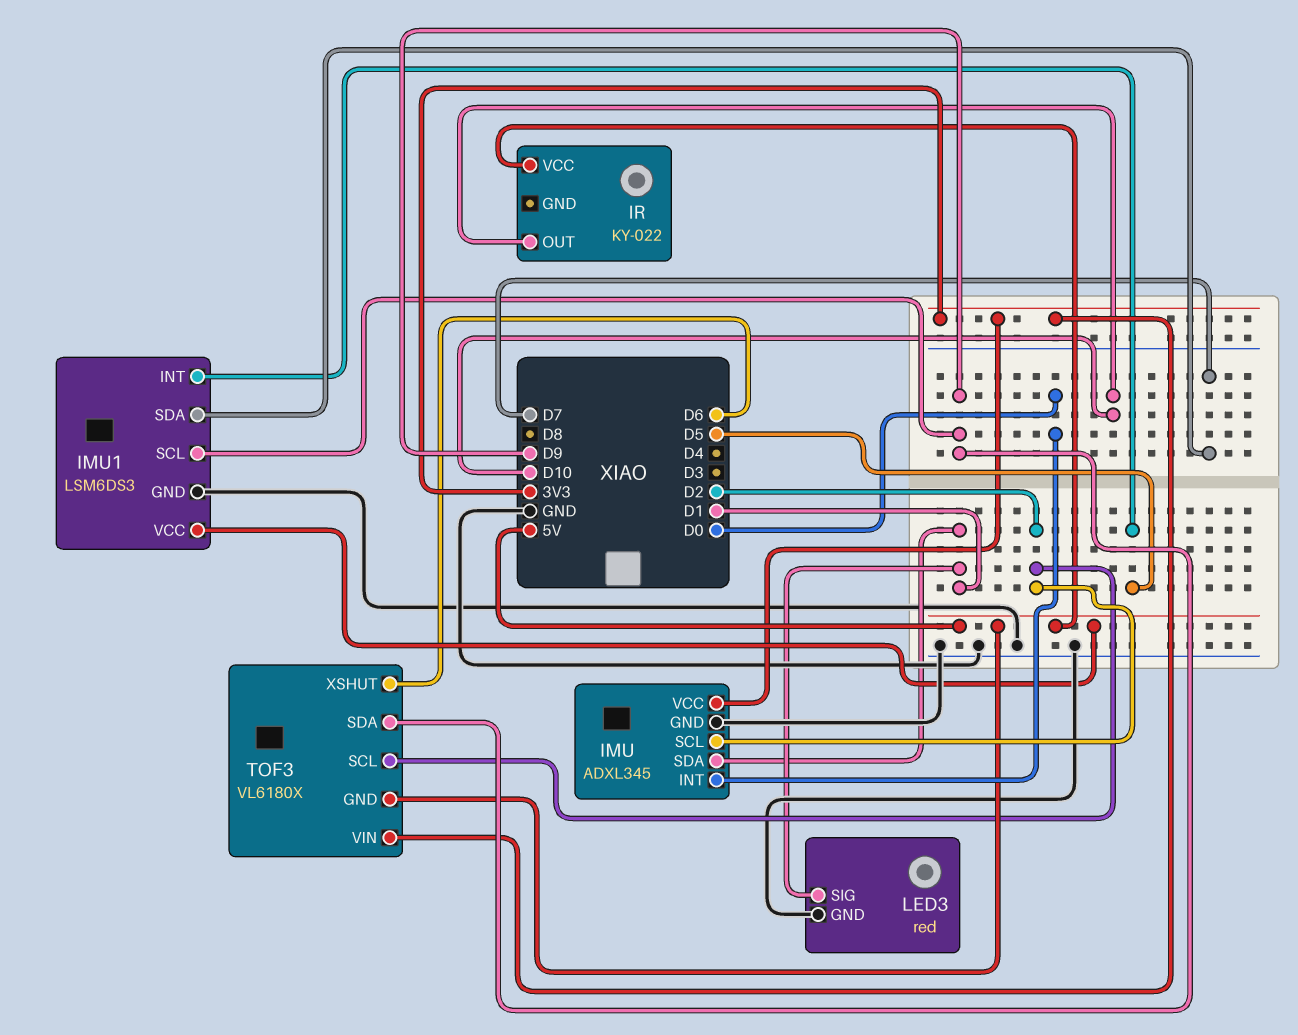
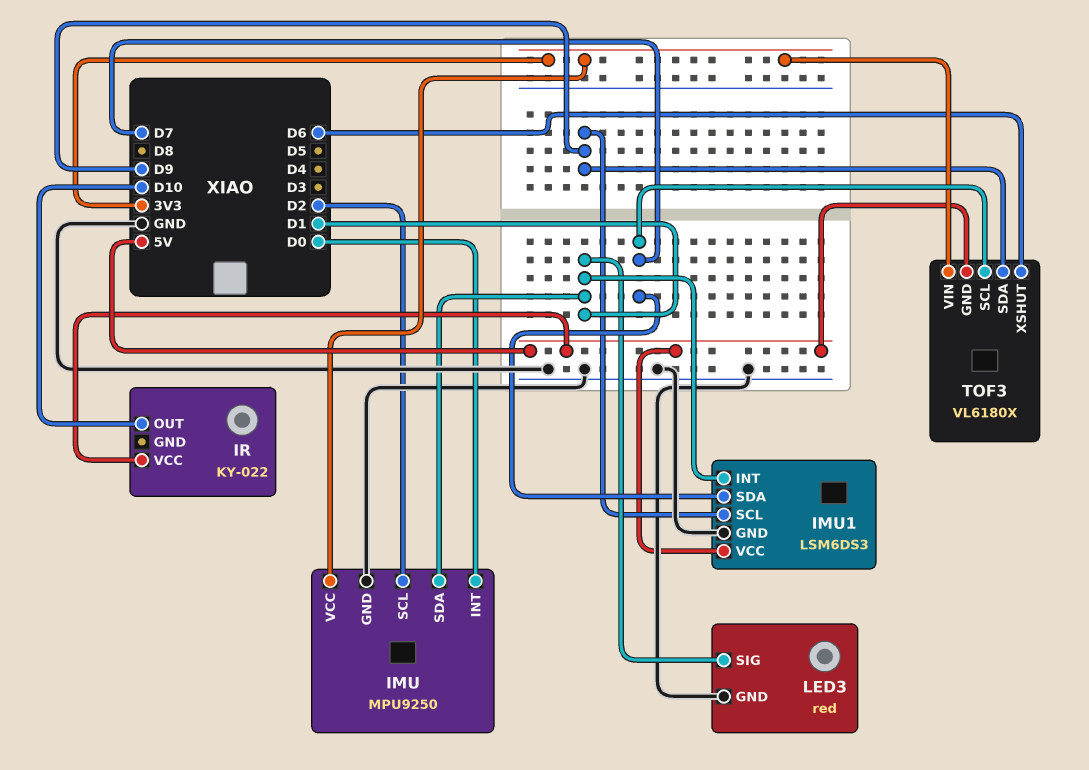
IMU: ADXL345 -> MPU9250
IMU1 pin INT: D5 -> D1
TOF3 pin SCL: D2 -> D7

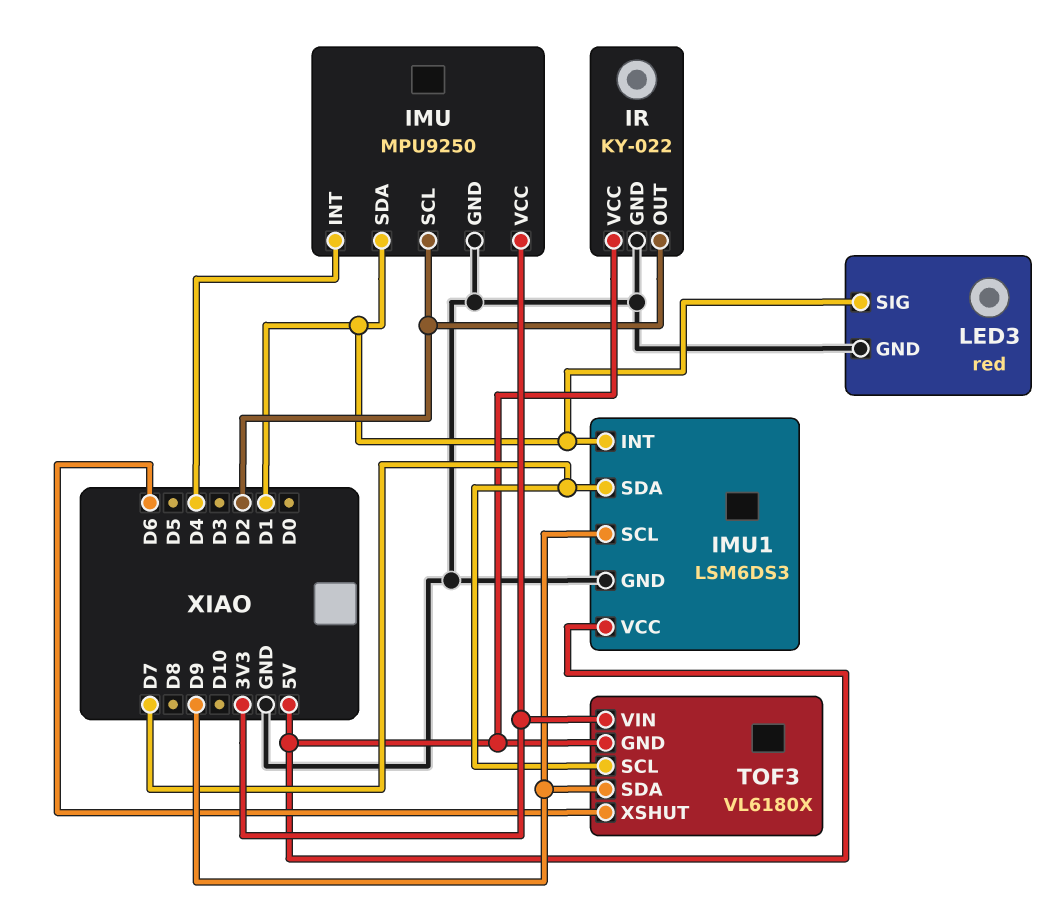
IMU pin INT: D0 -> D4
IR pin GND: none -> GND
IR pin OUT: D10 -> D2

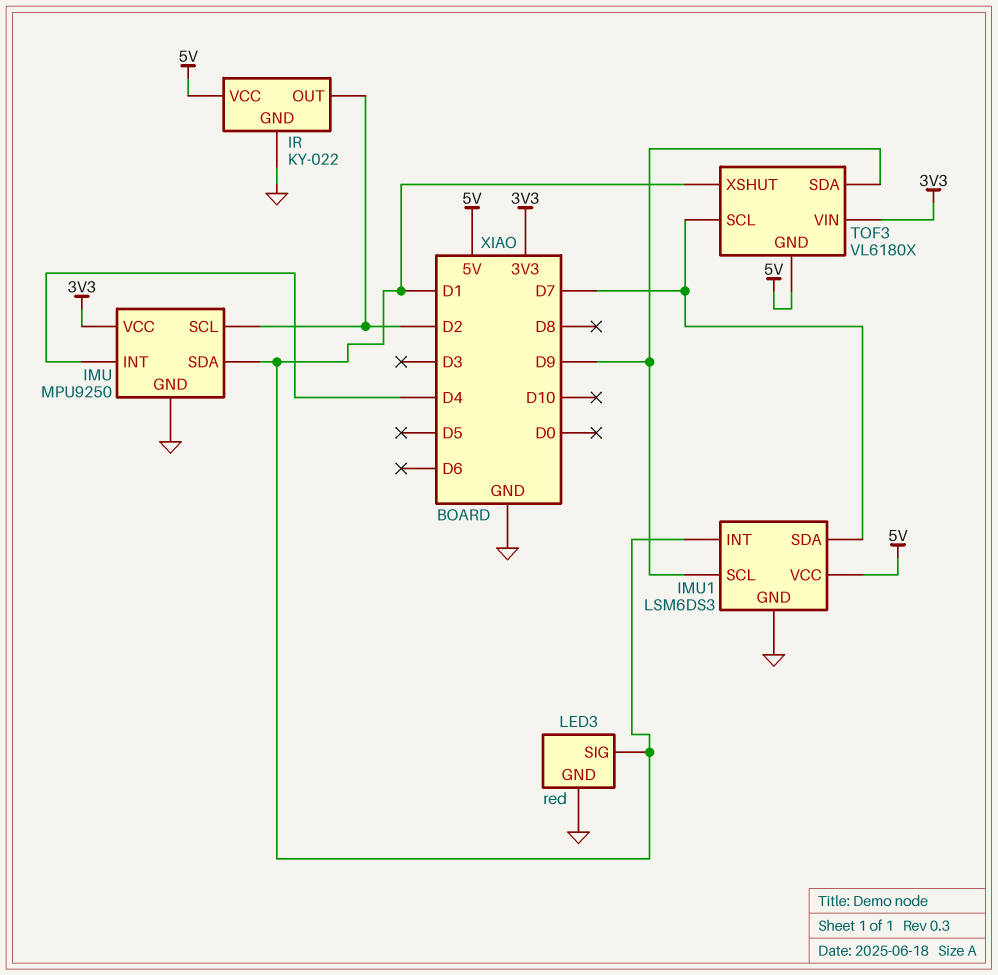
TOF3 pin XSHUT: D6 -> D1

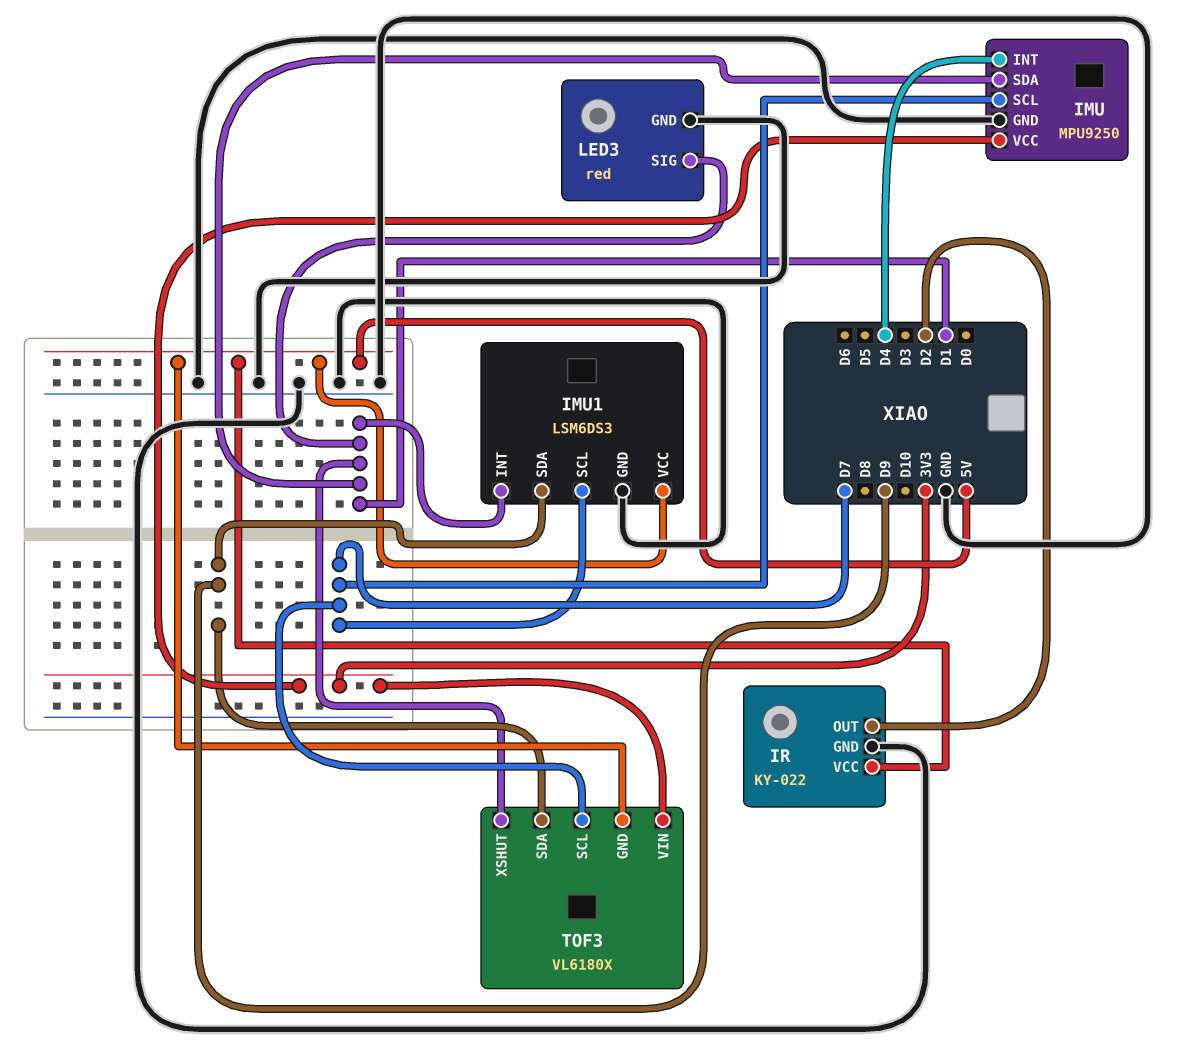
IMU pin SCL: D2 -> D7
IMU1 pin SCL: D9 -> D7
IMU1 pin SDA: D7 -> D9

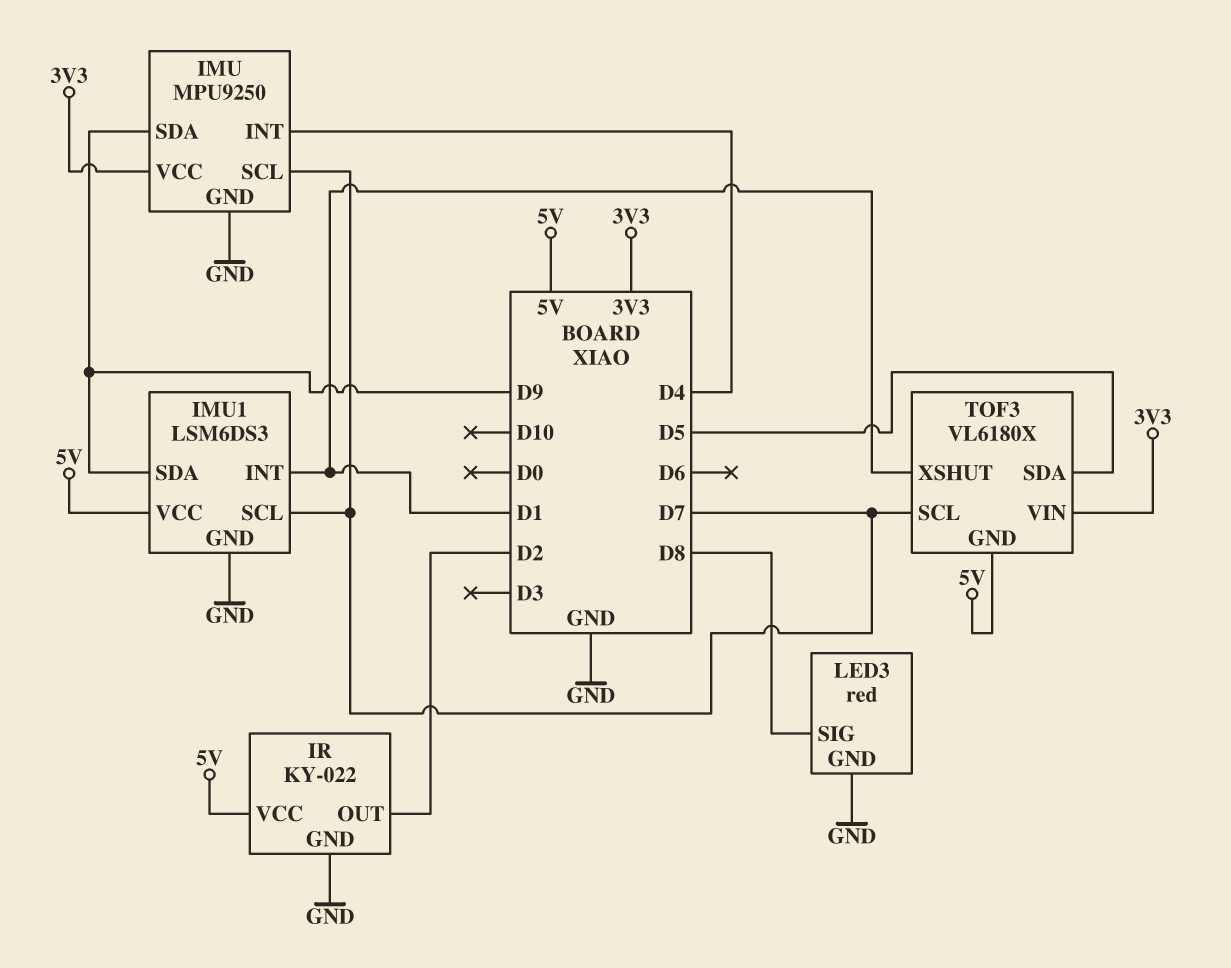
IMU pin SDA: D1 -> D9
LED3 pin SIG: D1 -> D8
TOF3 pin SDA: D9 -> D5

